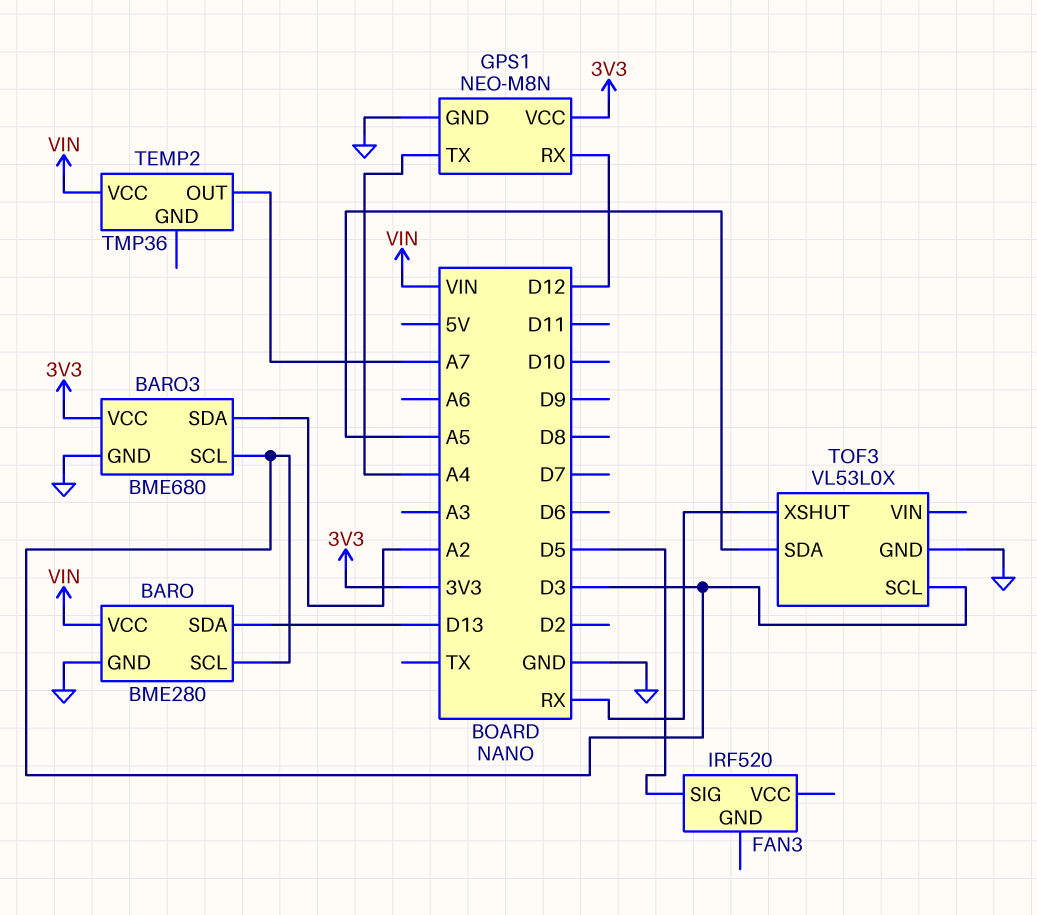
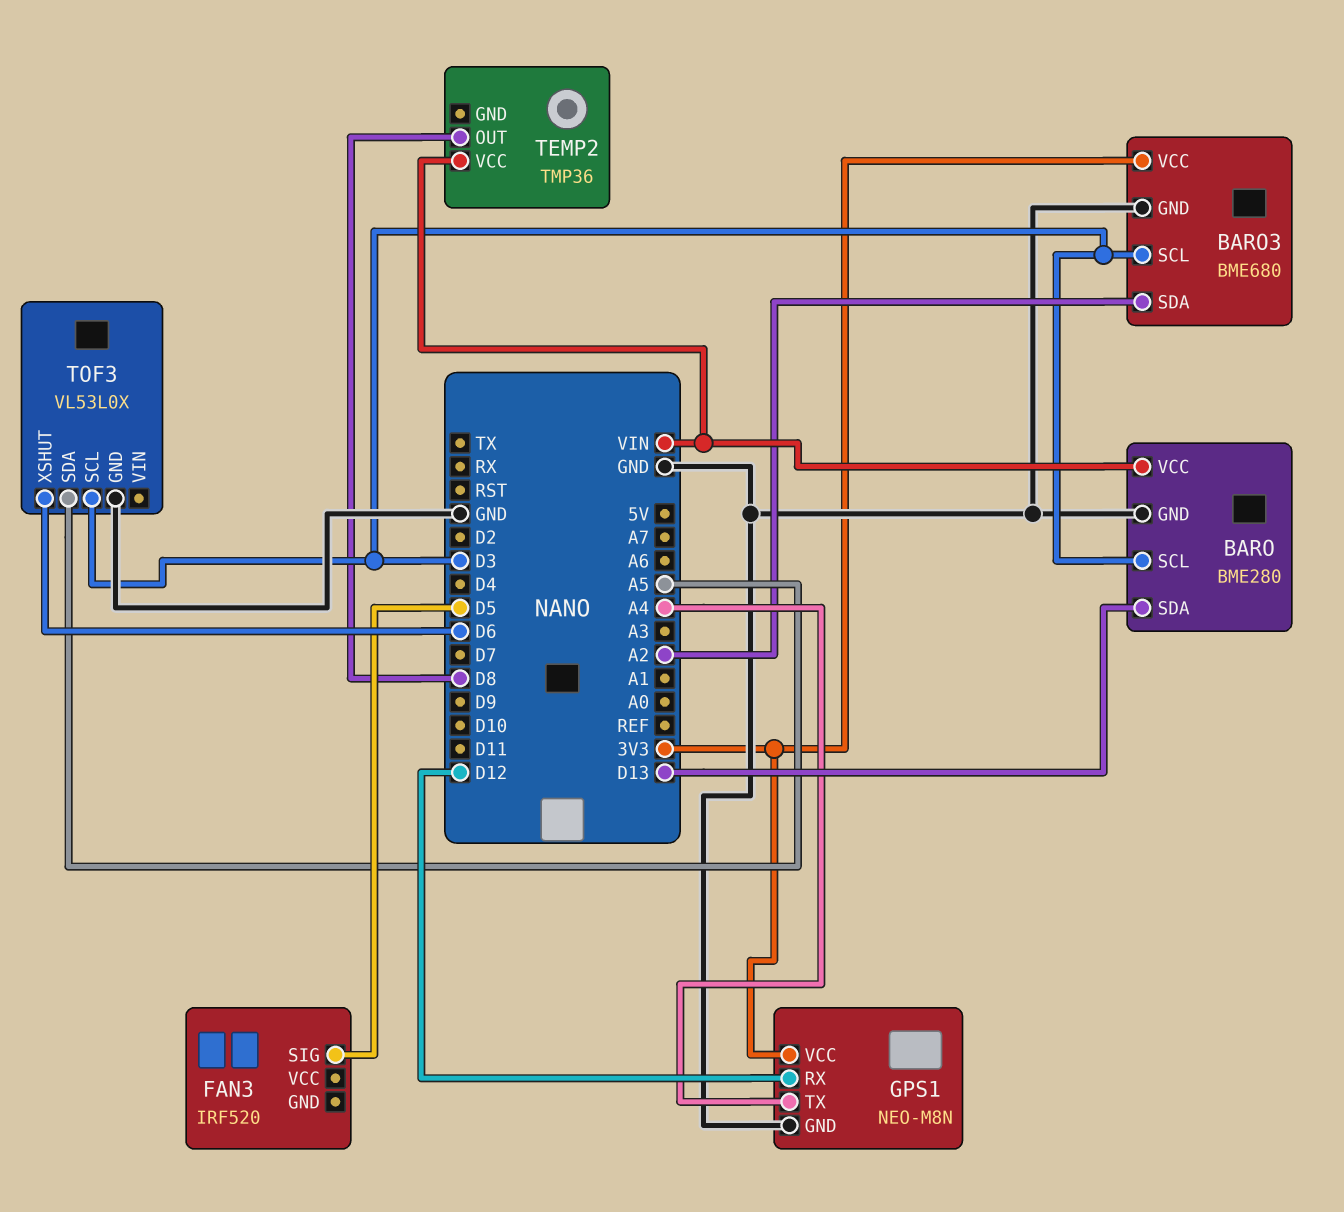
TEMP2 pin OUT: A7 -> D8
TOF3 pin XSHUT: RX -> D6

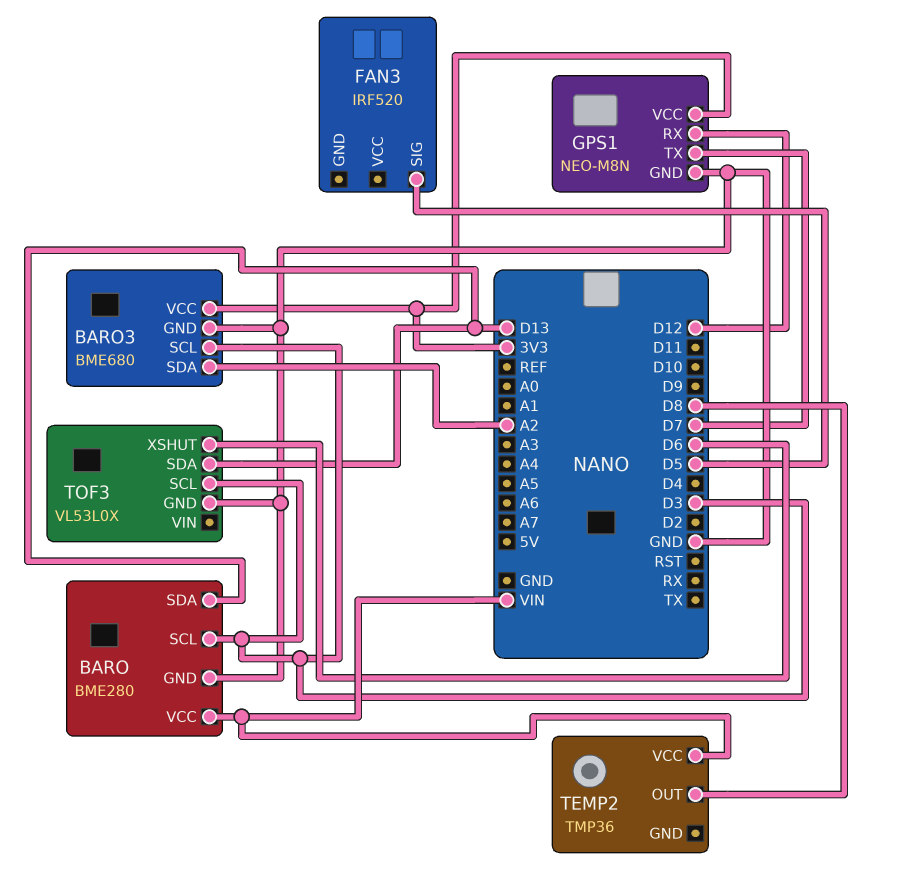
GPS1 pin TX: A4 -> D7
TOF3 pin SDA: A5 -> D13

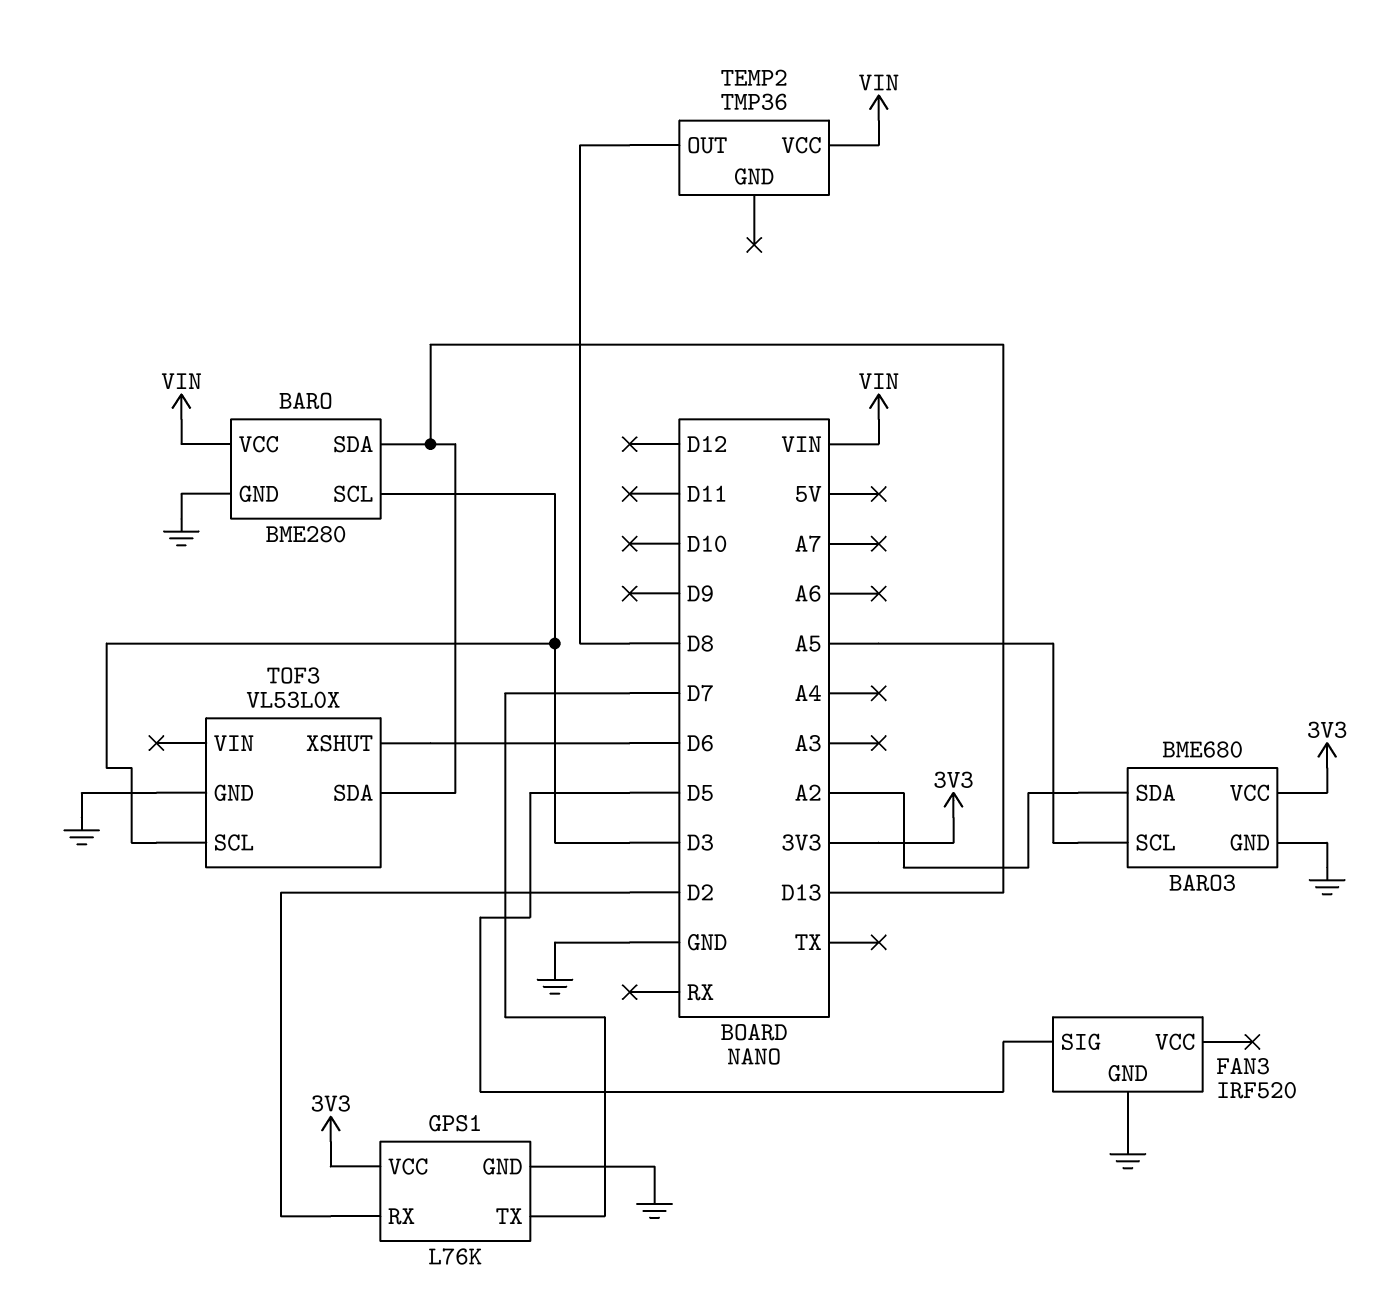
BARO3 pin SCL: D3 -> A5
FAN3 pin GND: none -> GND
GPS1: NEO-M8N -> L76K
GPS1 pin RX: D12 -> D2

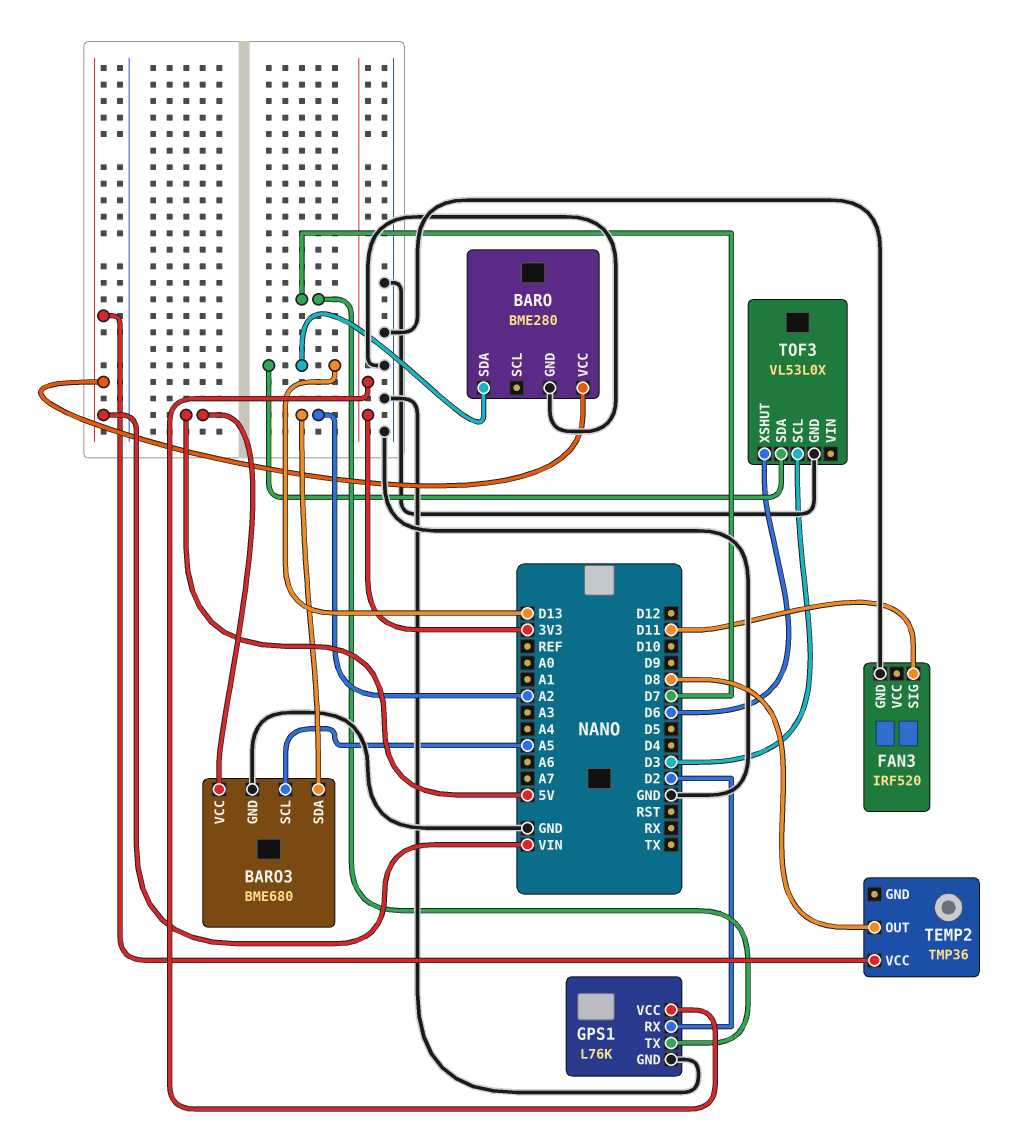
BARO pin SCL: D3 -> none
BARO3 pin VCC: 3V3 -> 5V
FAN3 pin SIG: D5 -> D11

